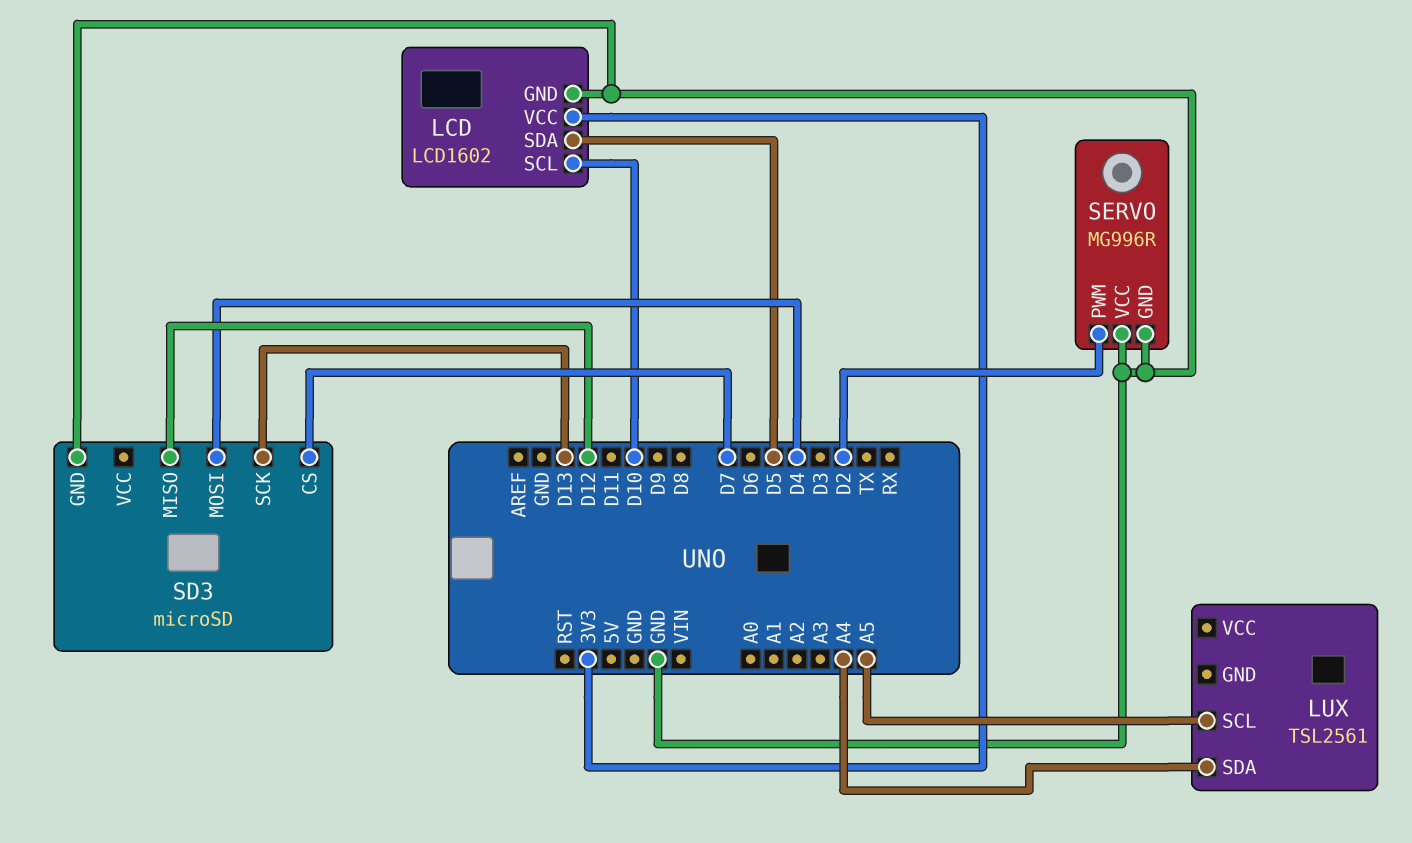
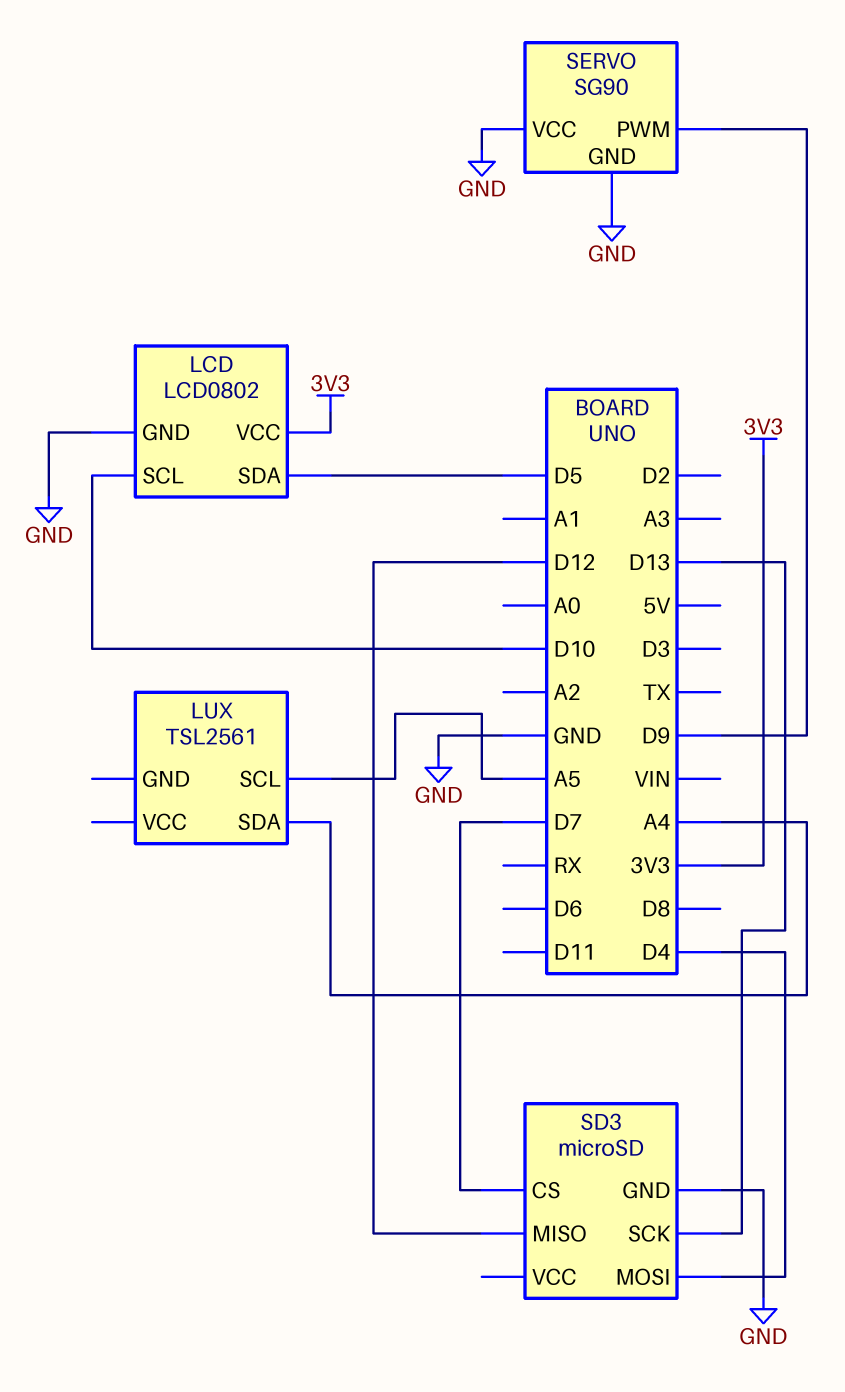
LCD: LCD1602 -> LCD0802
SERVO: MG996R -> SG90
SERVO pin PWM: D2 -> D9

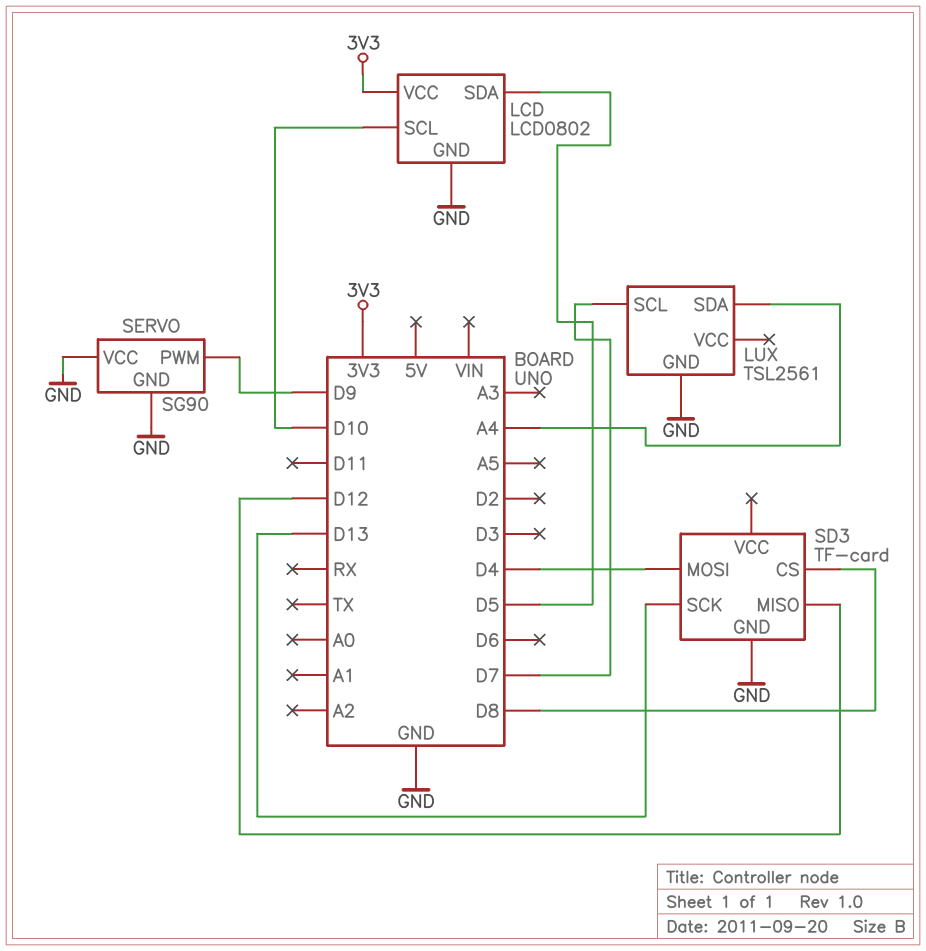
LUX pin GND: none -> GND
LUX pin SCL: A5 -> D7
SD3: microSD -> TF-card
SD3 pin CS: D7 -> D8

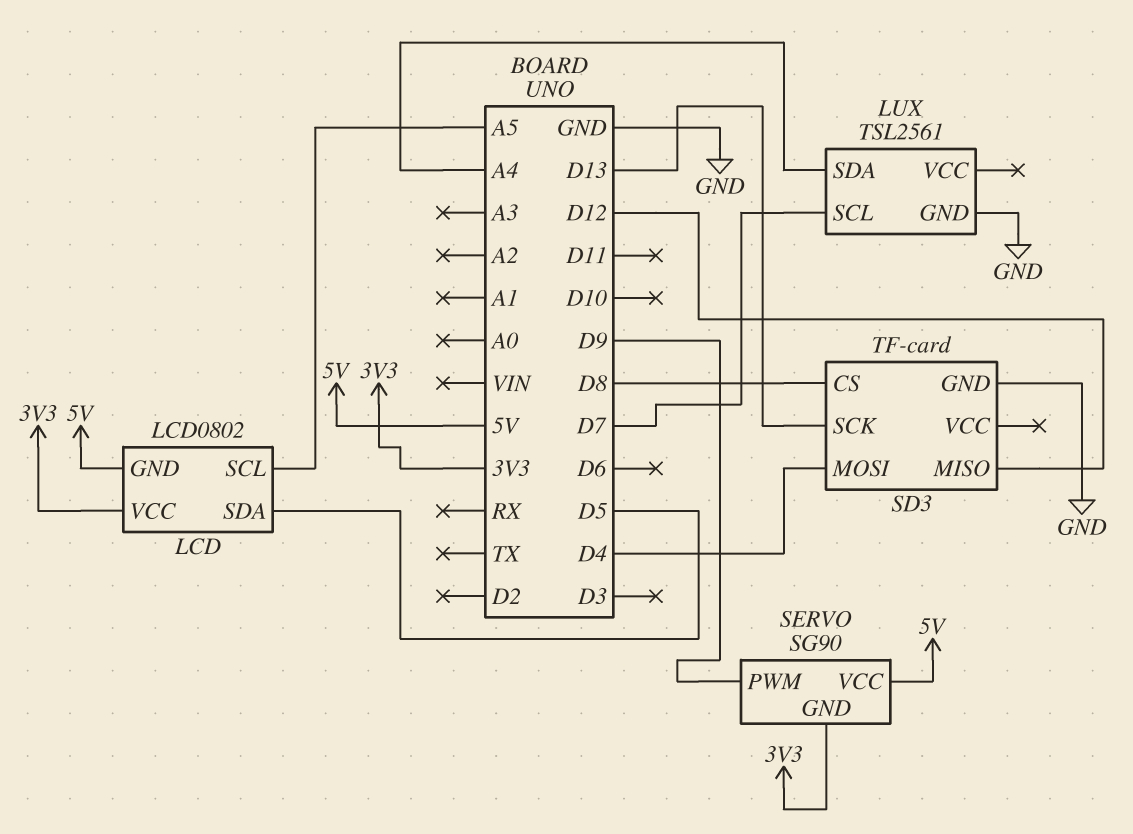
LCD pin GND: GND -> 5V
LCD pin SCL: D10 -> A5
SERVO pin GND: GND -> 3V3
SERVO pin VCC: GND -> 5V

